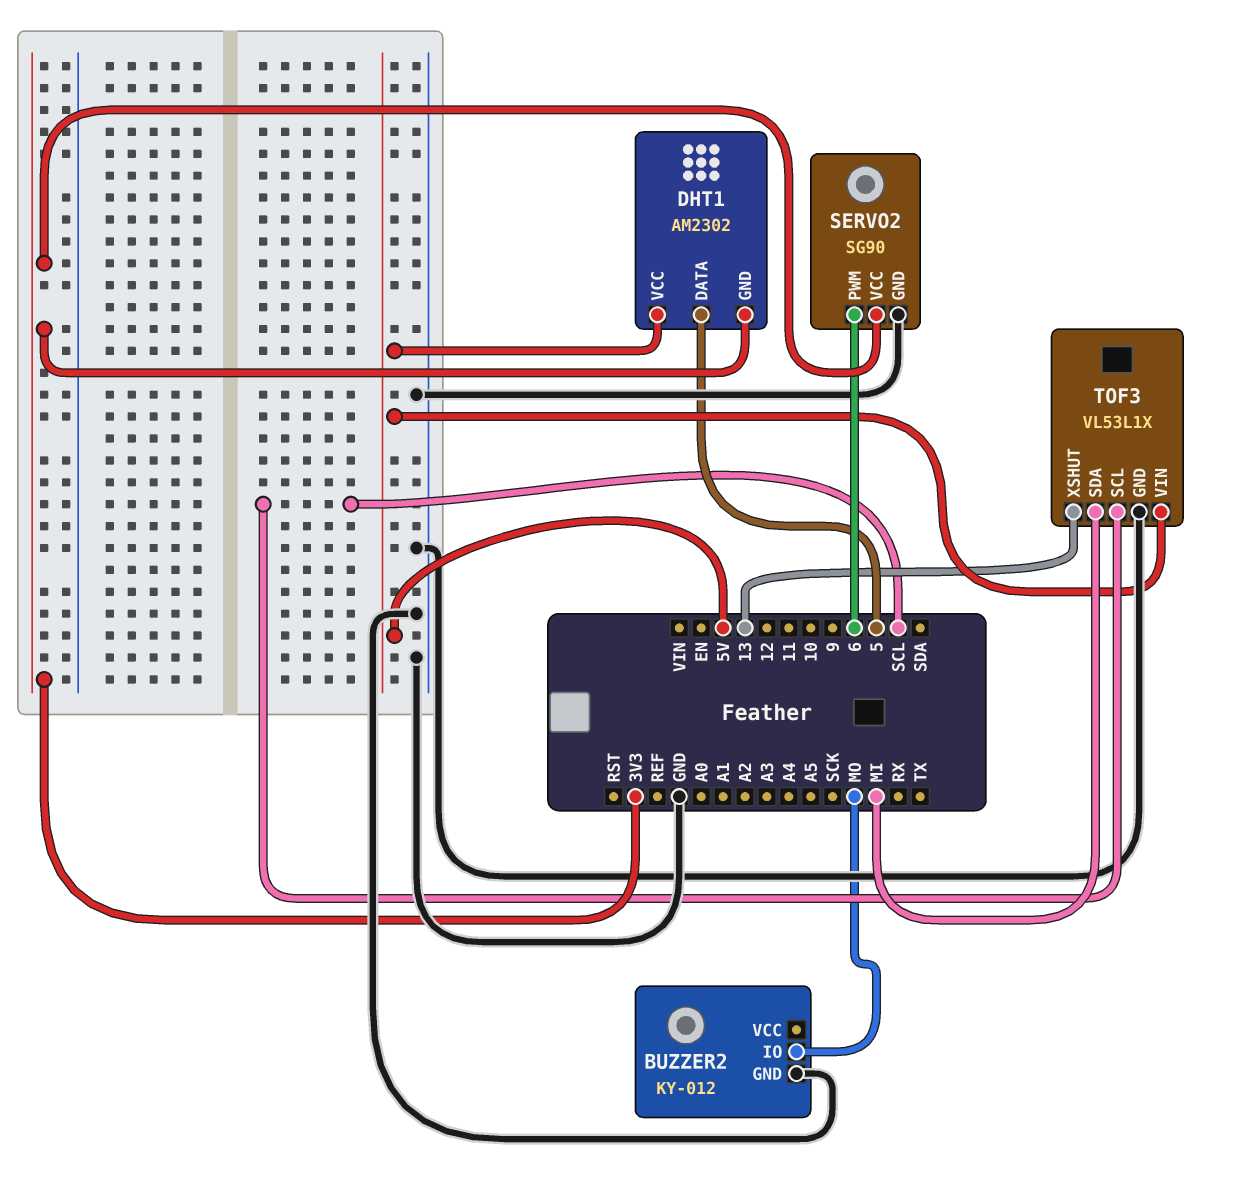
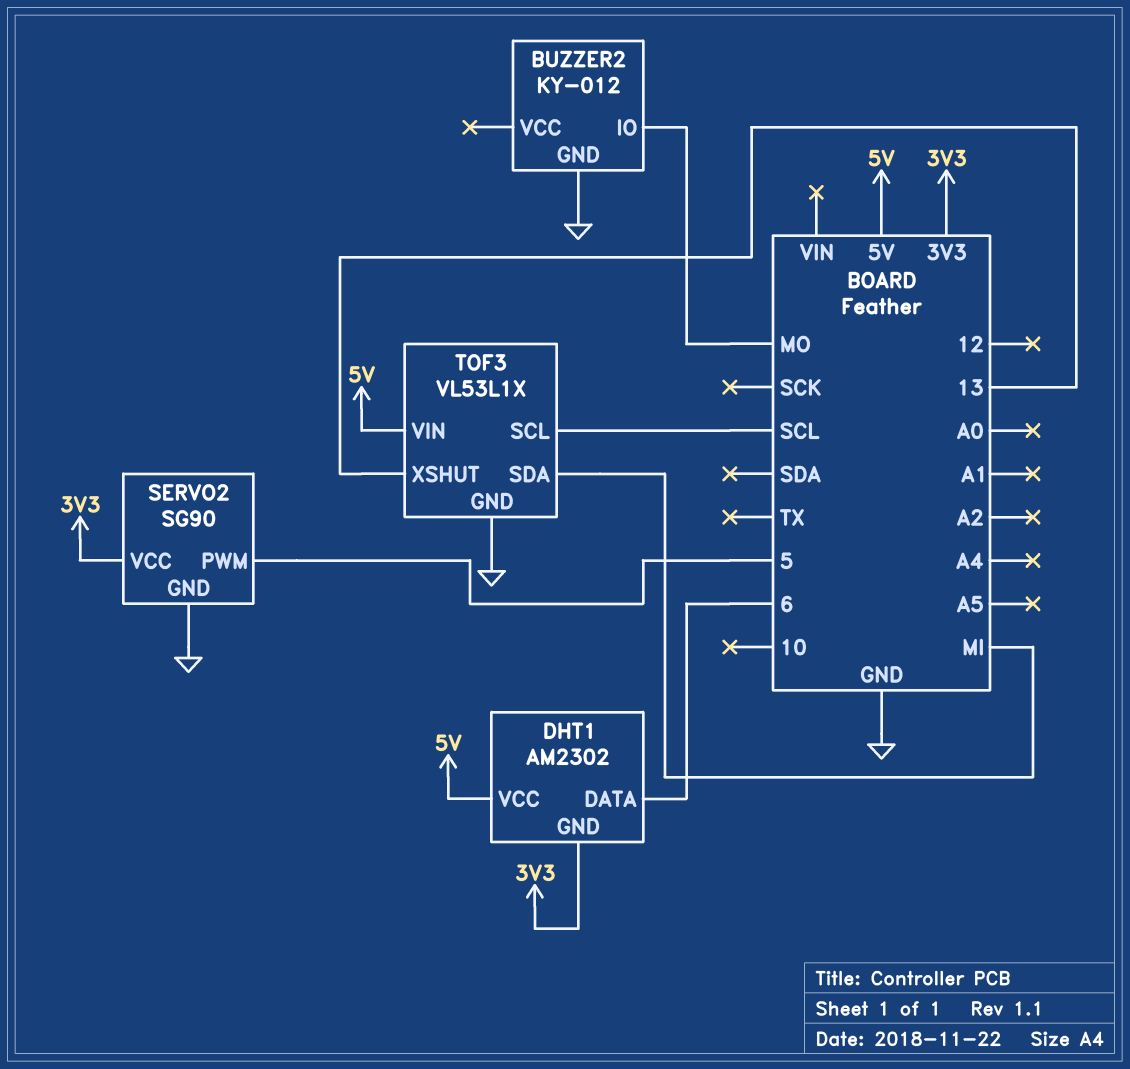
DHT1 pin DATA: 5 -> 6
SERVO2 pin PWM: 6 -> 5

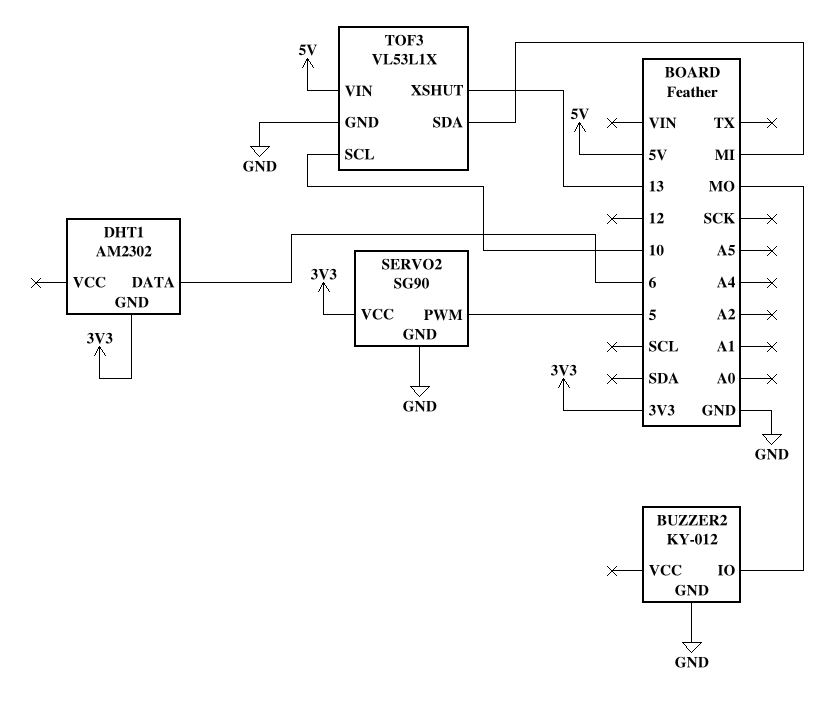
DHT1 pin VCC: 5V -> none
TOF3 pin SCL: SCL -> 10

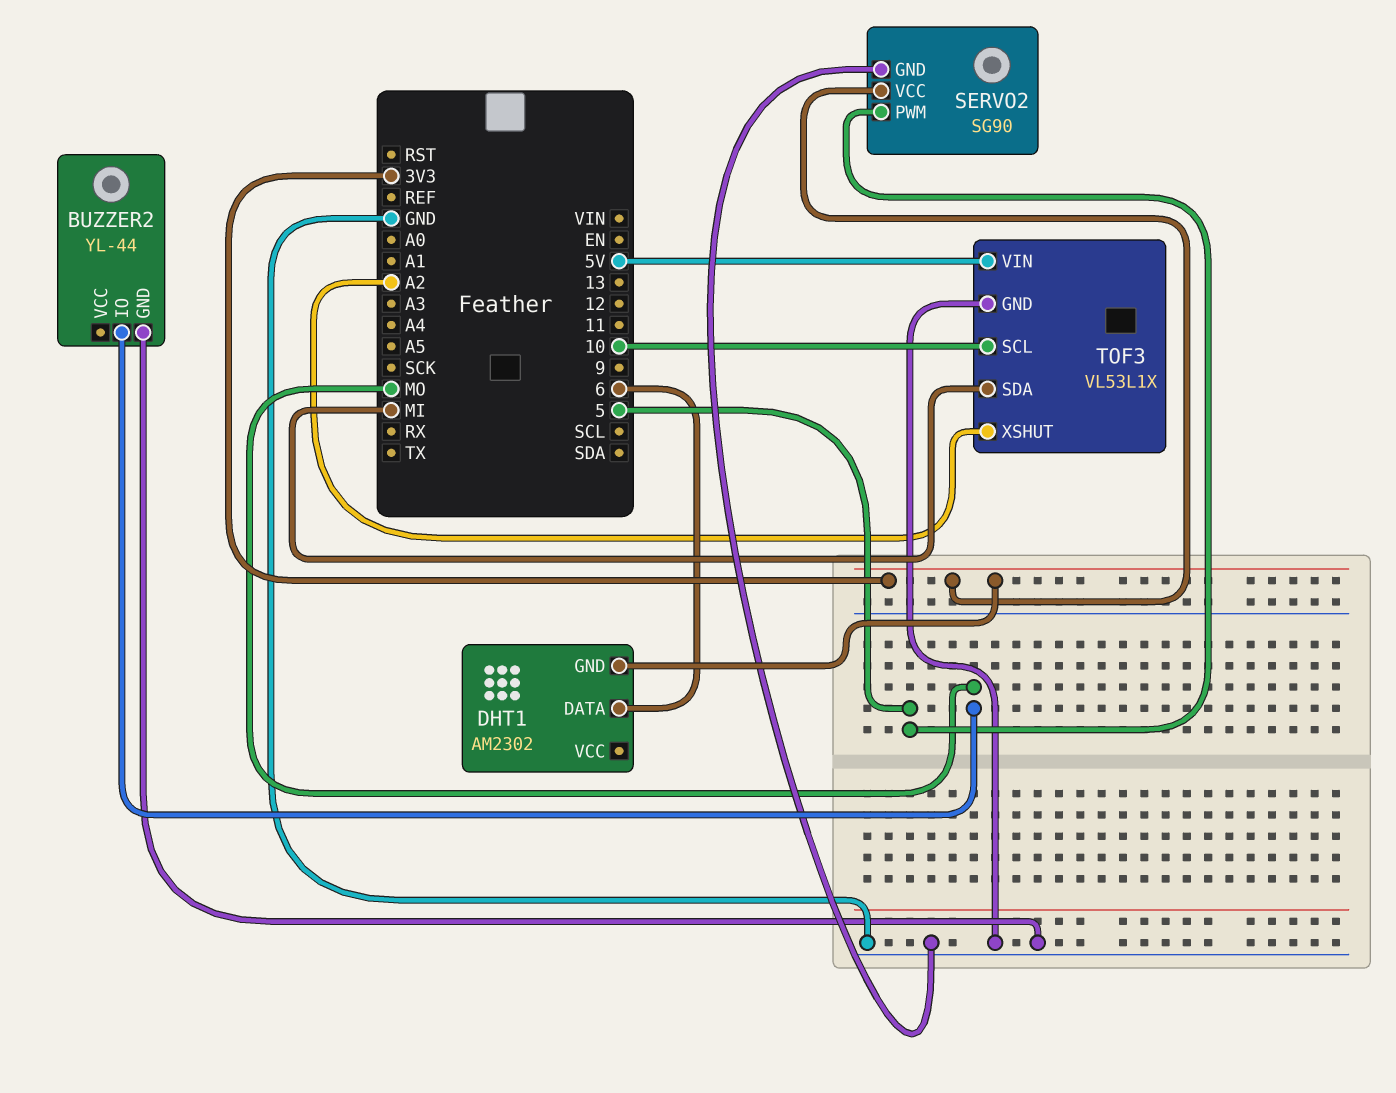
BUZZER2: KY-012 -> YL-44
TOF3 pin XSHUT: 13 -> A2

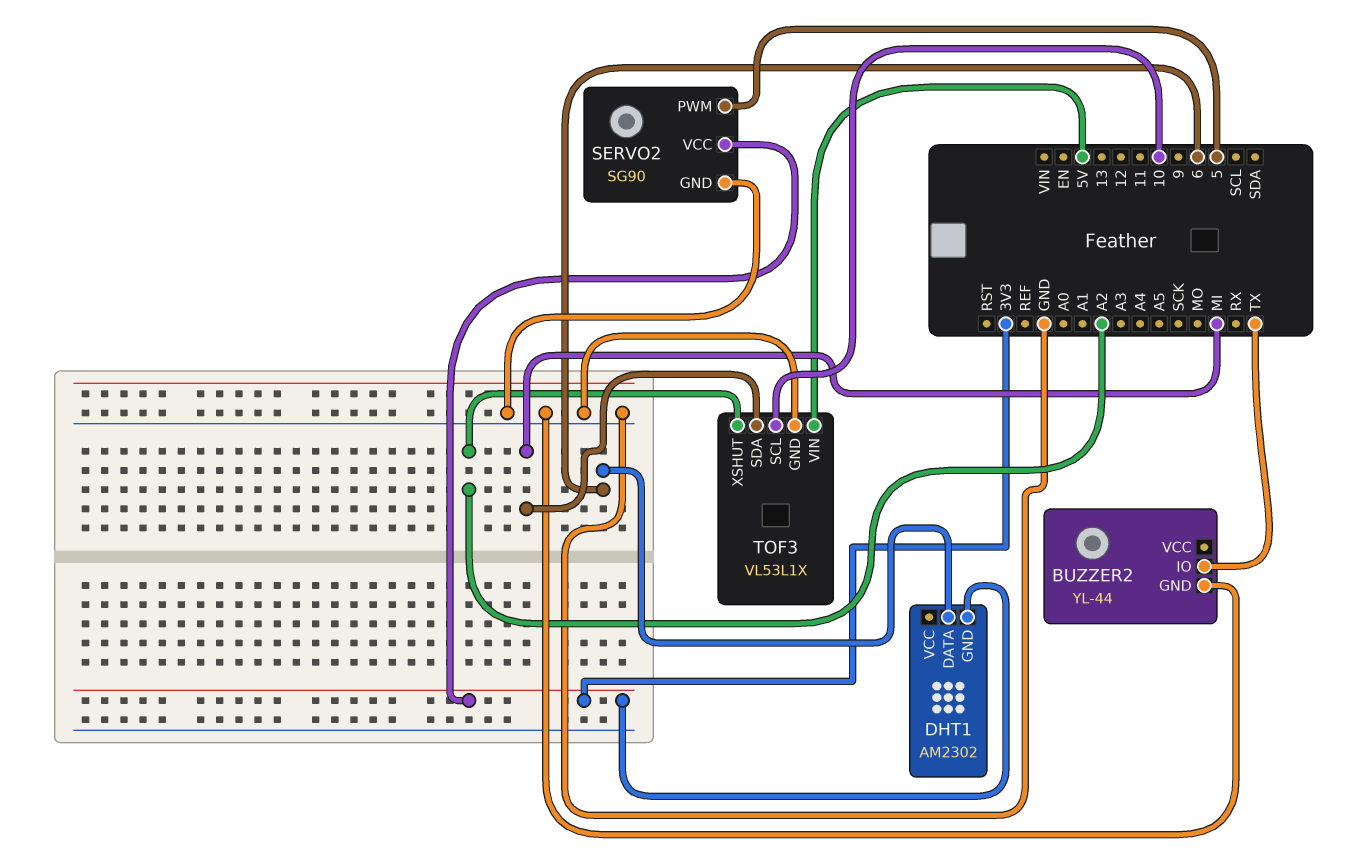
BUZZER2 pin IO: MO -> TX

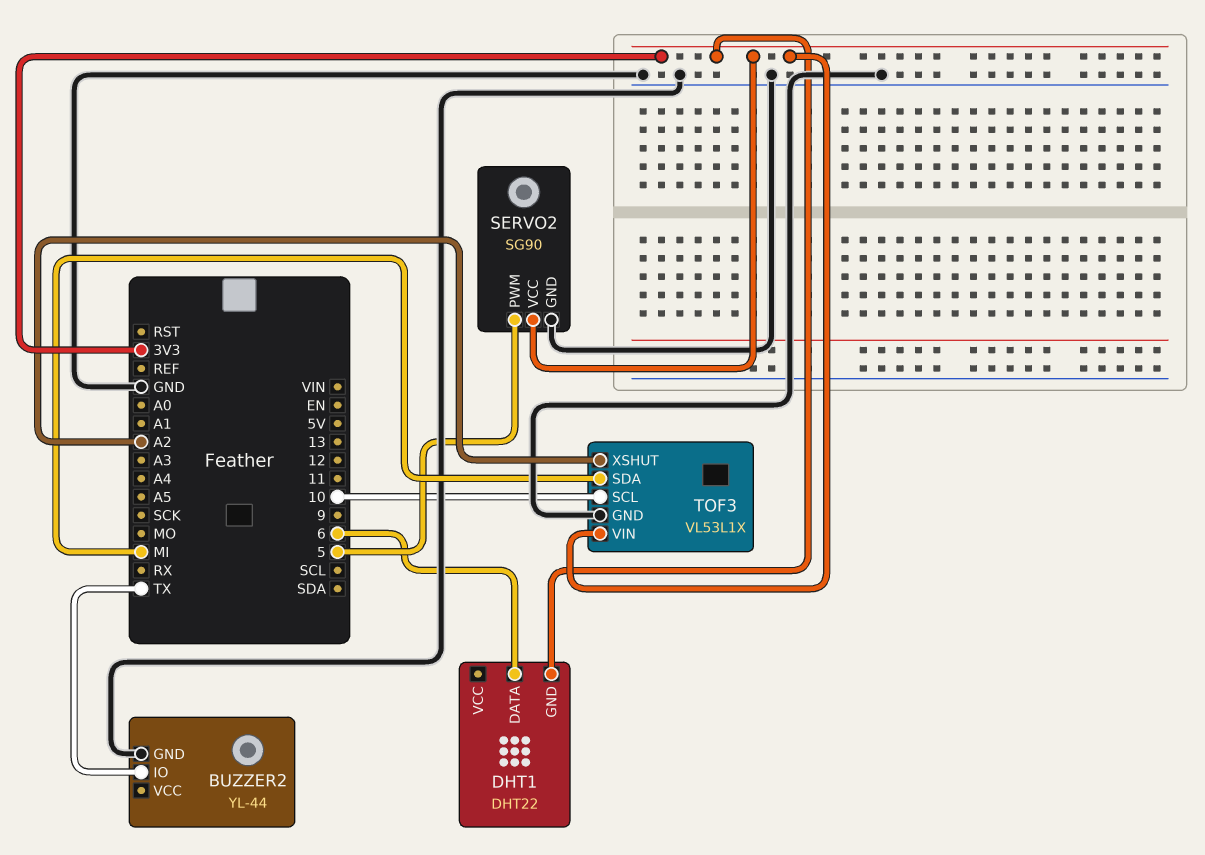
DHT1: AM2302 -> DHT22
TOF3 pin VIN: 5V -> 3V3

